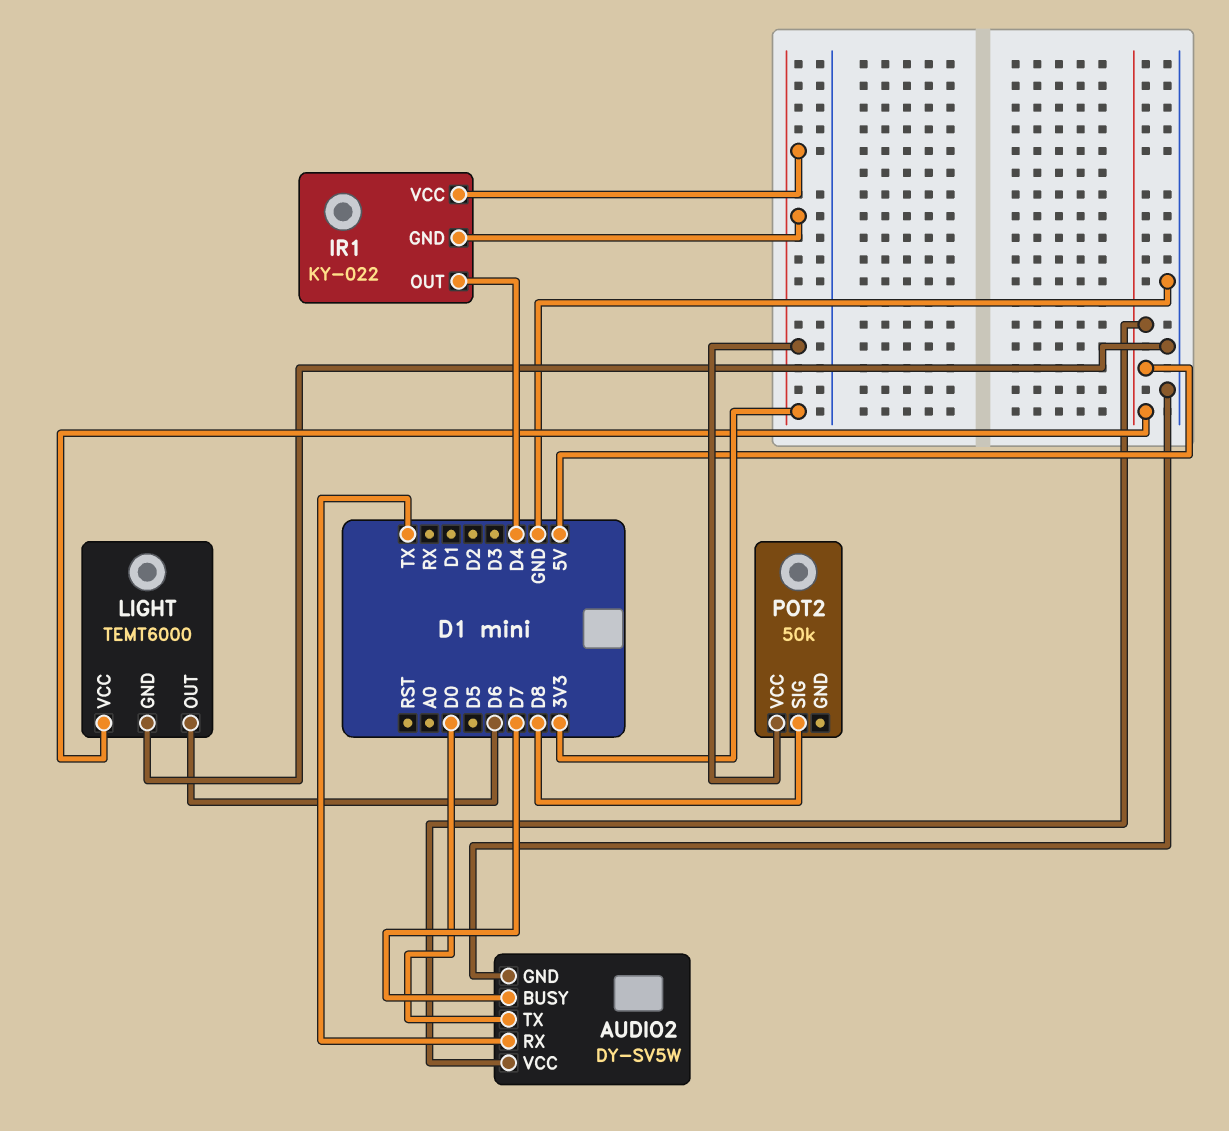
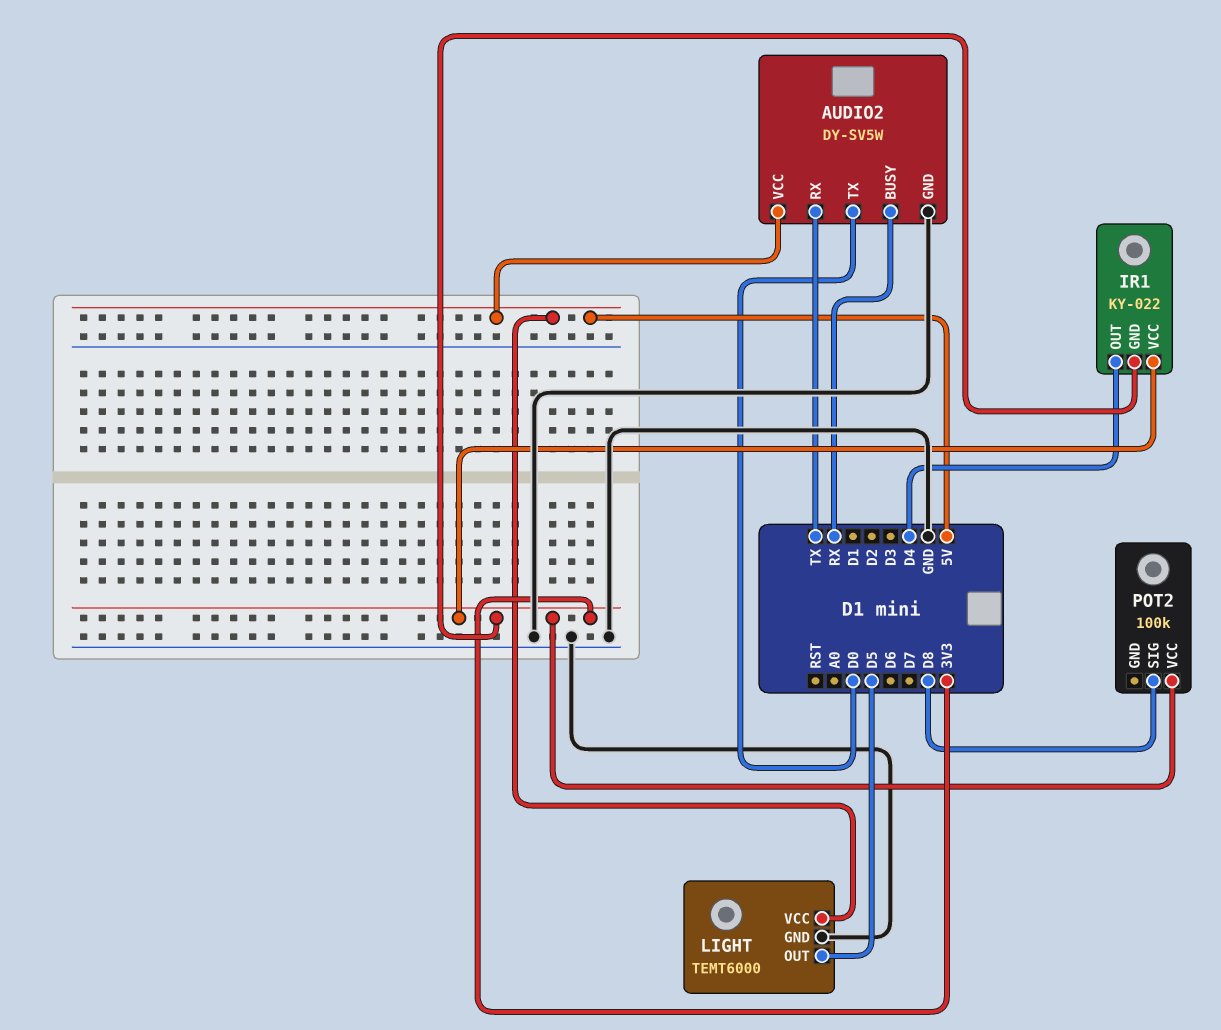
AUDIO2 pin BUSY: D7 -> RX
LIGHT pin OUT: D6 -> D5
POT2: 50k -> 100k

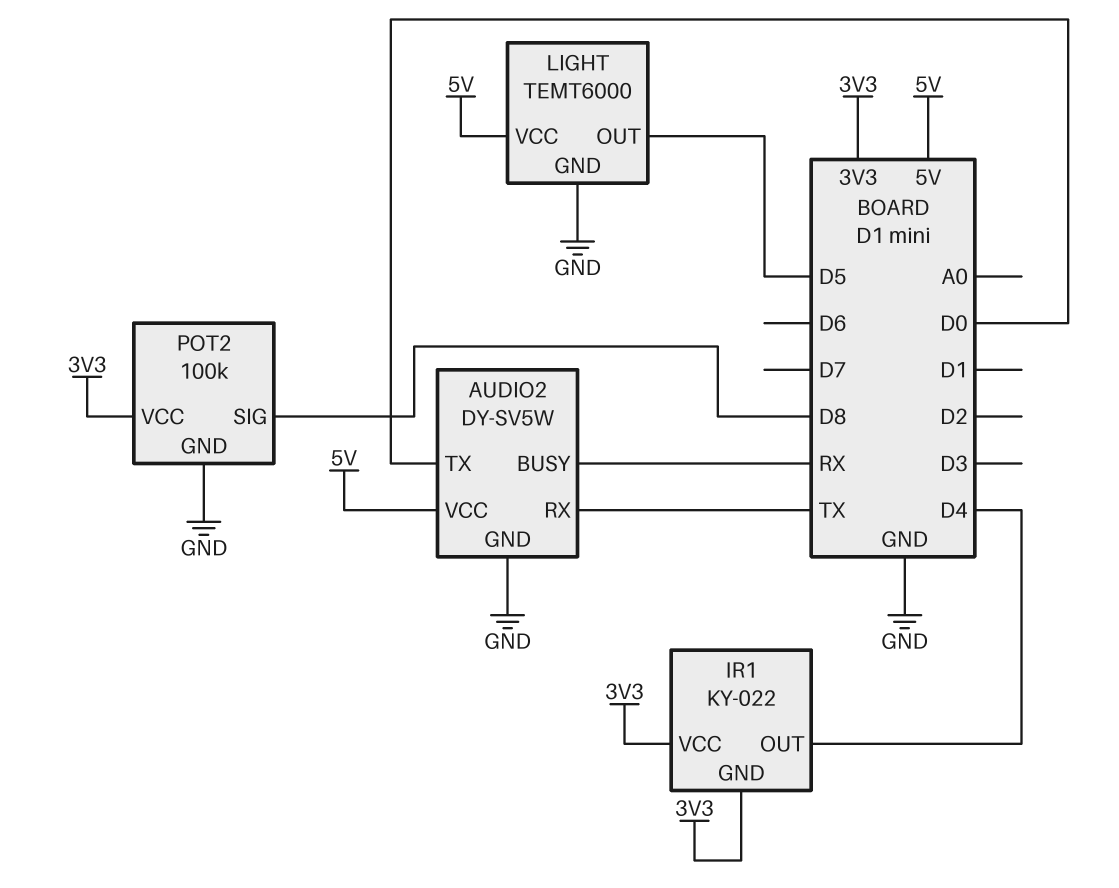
POT2 pin GND: none -> GND

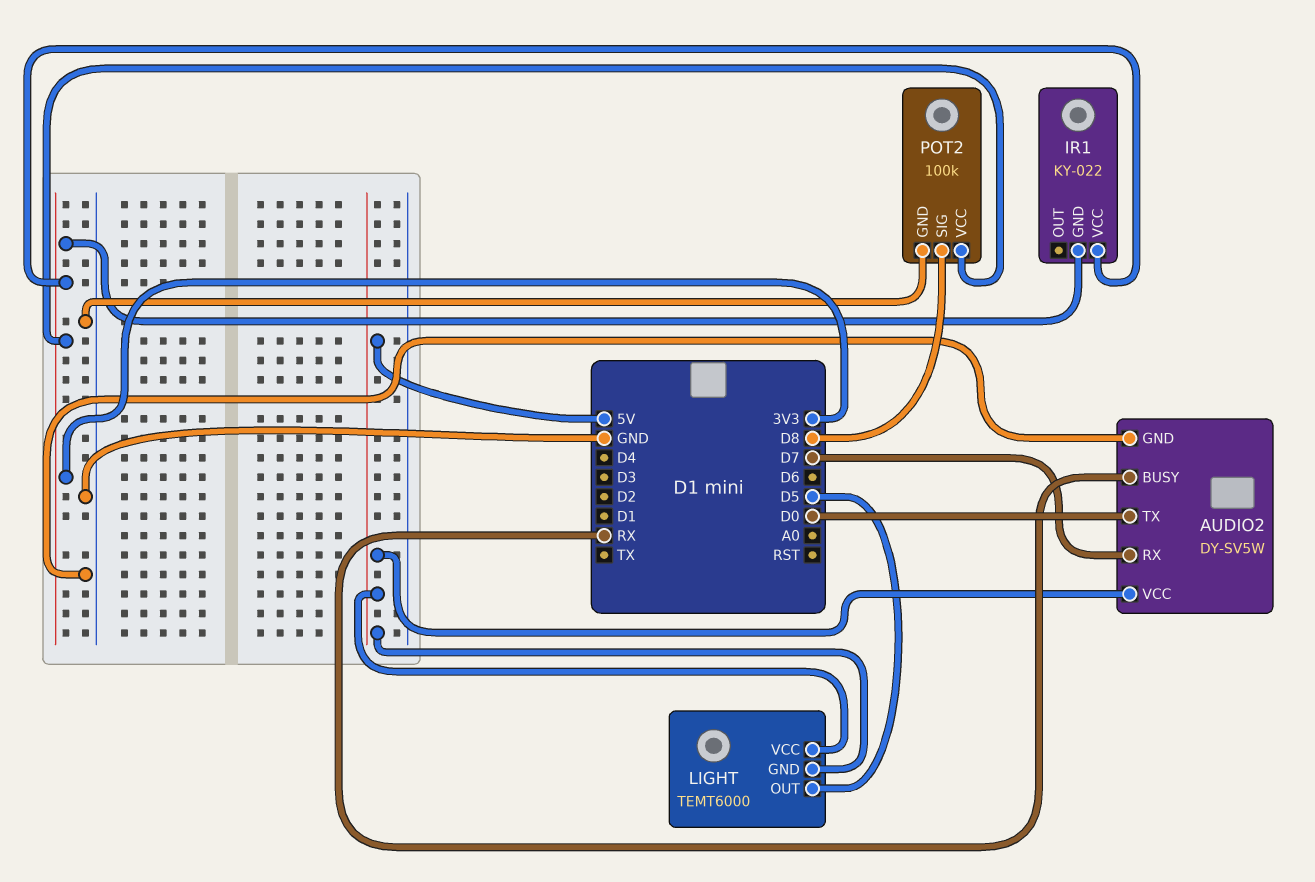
AUDIO2 pin RX: TX -> D7
IR1 pin OUT: D4 -> none
LIGHT pin GND: GND -> 5V

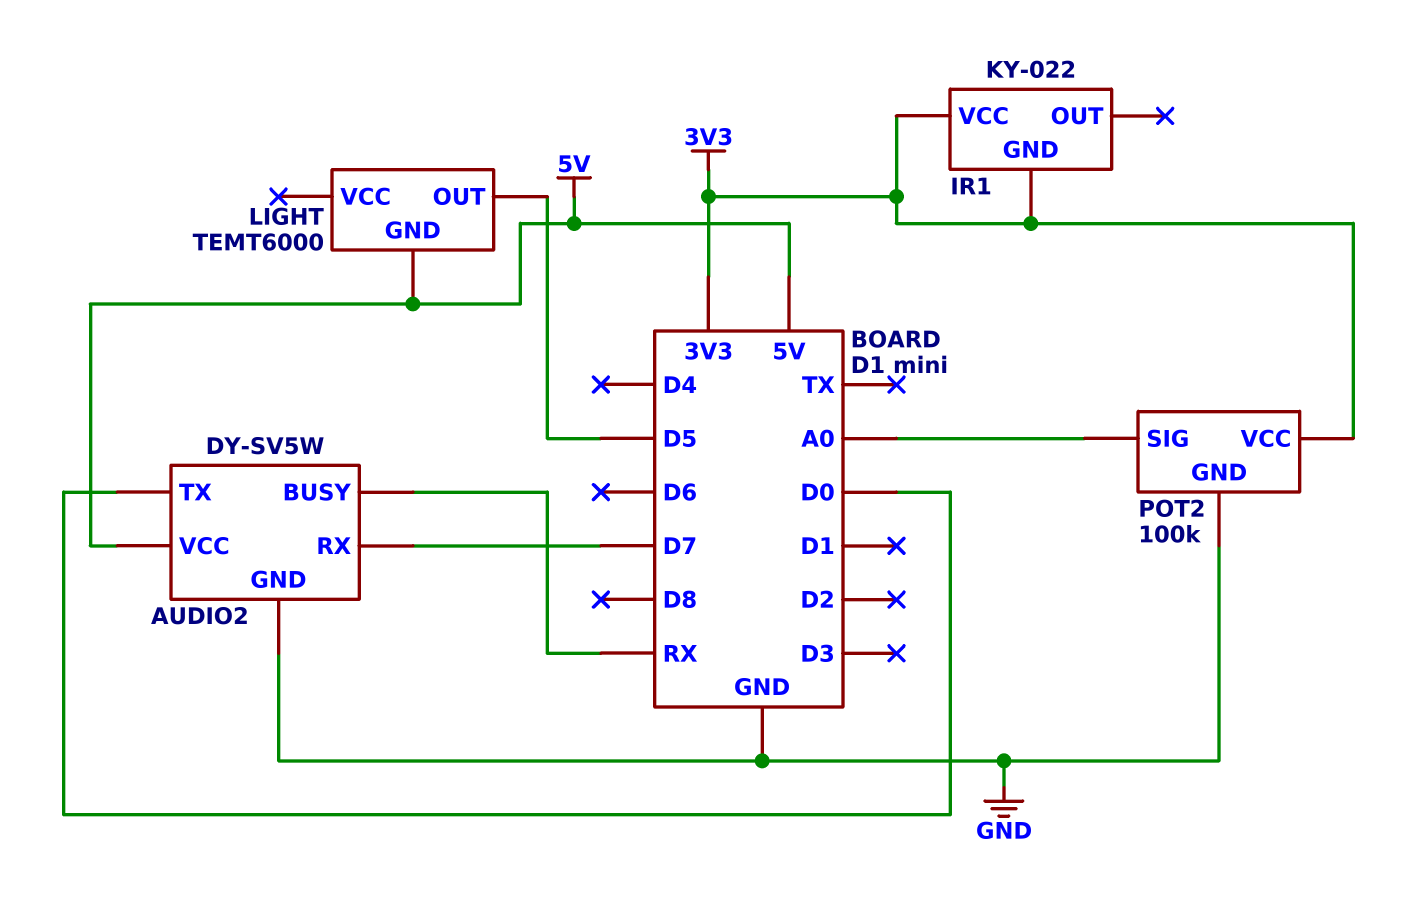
LIGHT pin VCC: 5V -> none
POT2 pin SIG: D8 -> A0

